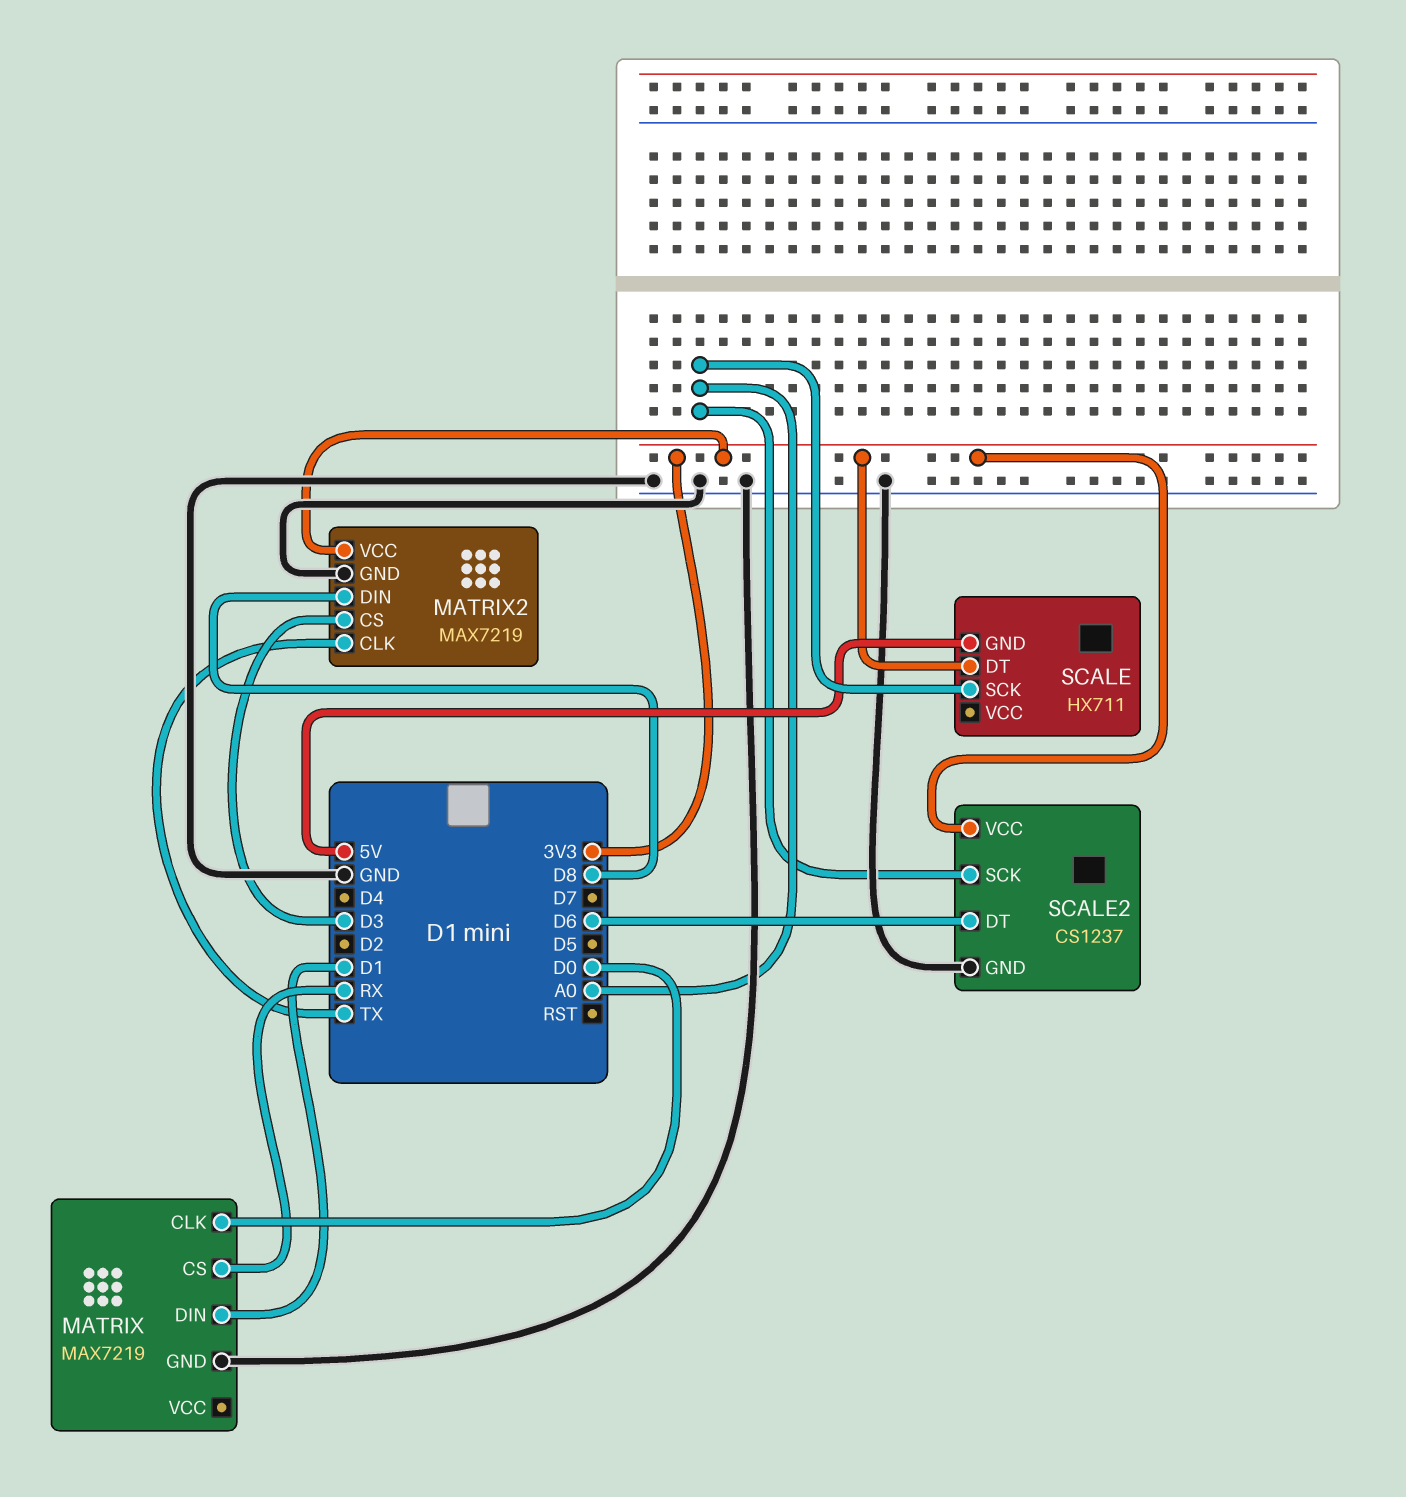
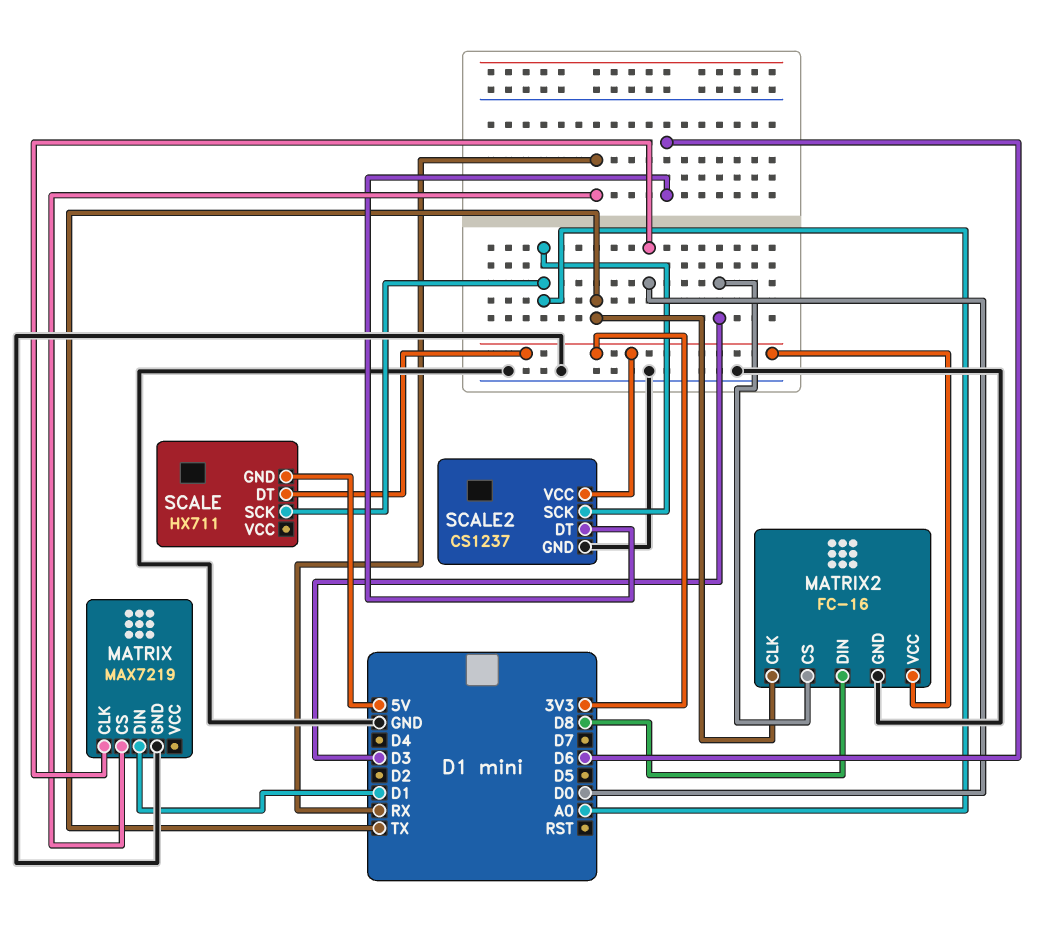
MATRIX2: MAX7219 -> FC-16

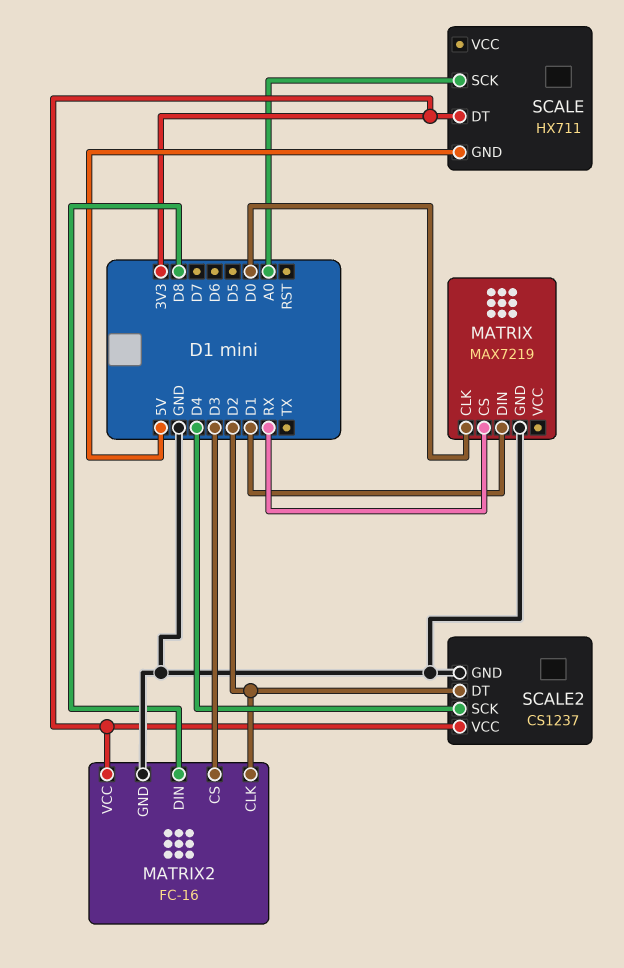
MATRIX2 pin CLK: TX -> D2
SCALE2 pin DT: D6 -> D2
SCALE2 pin SCK: A0 -> D4

